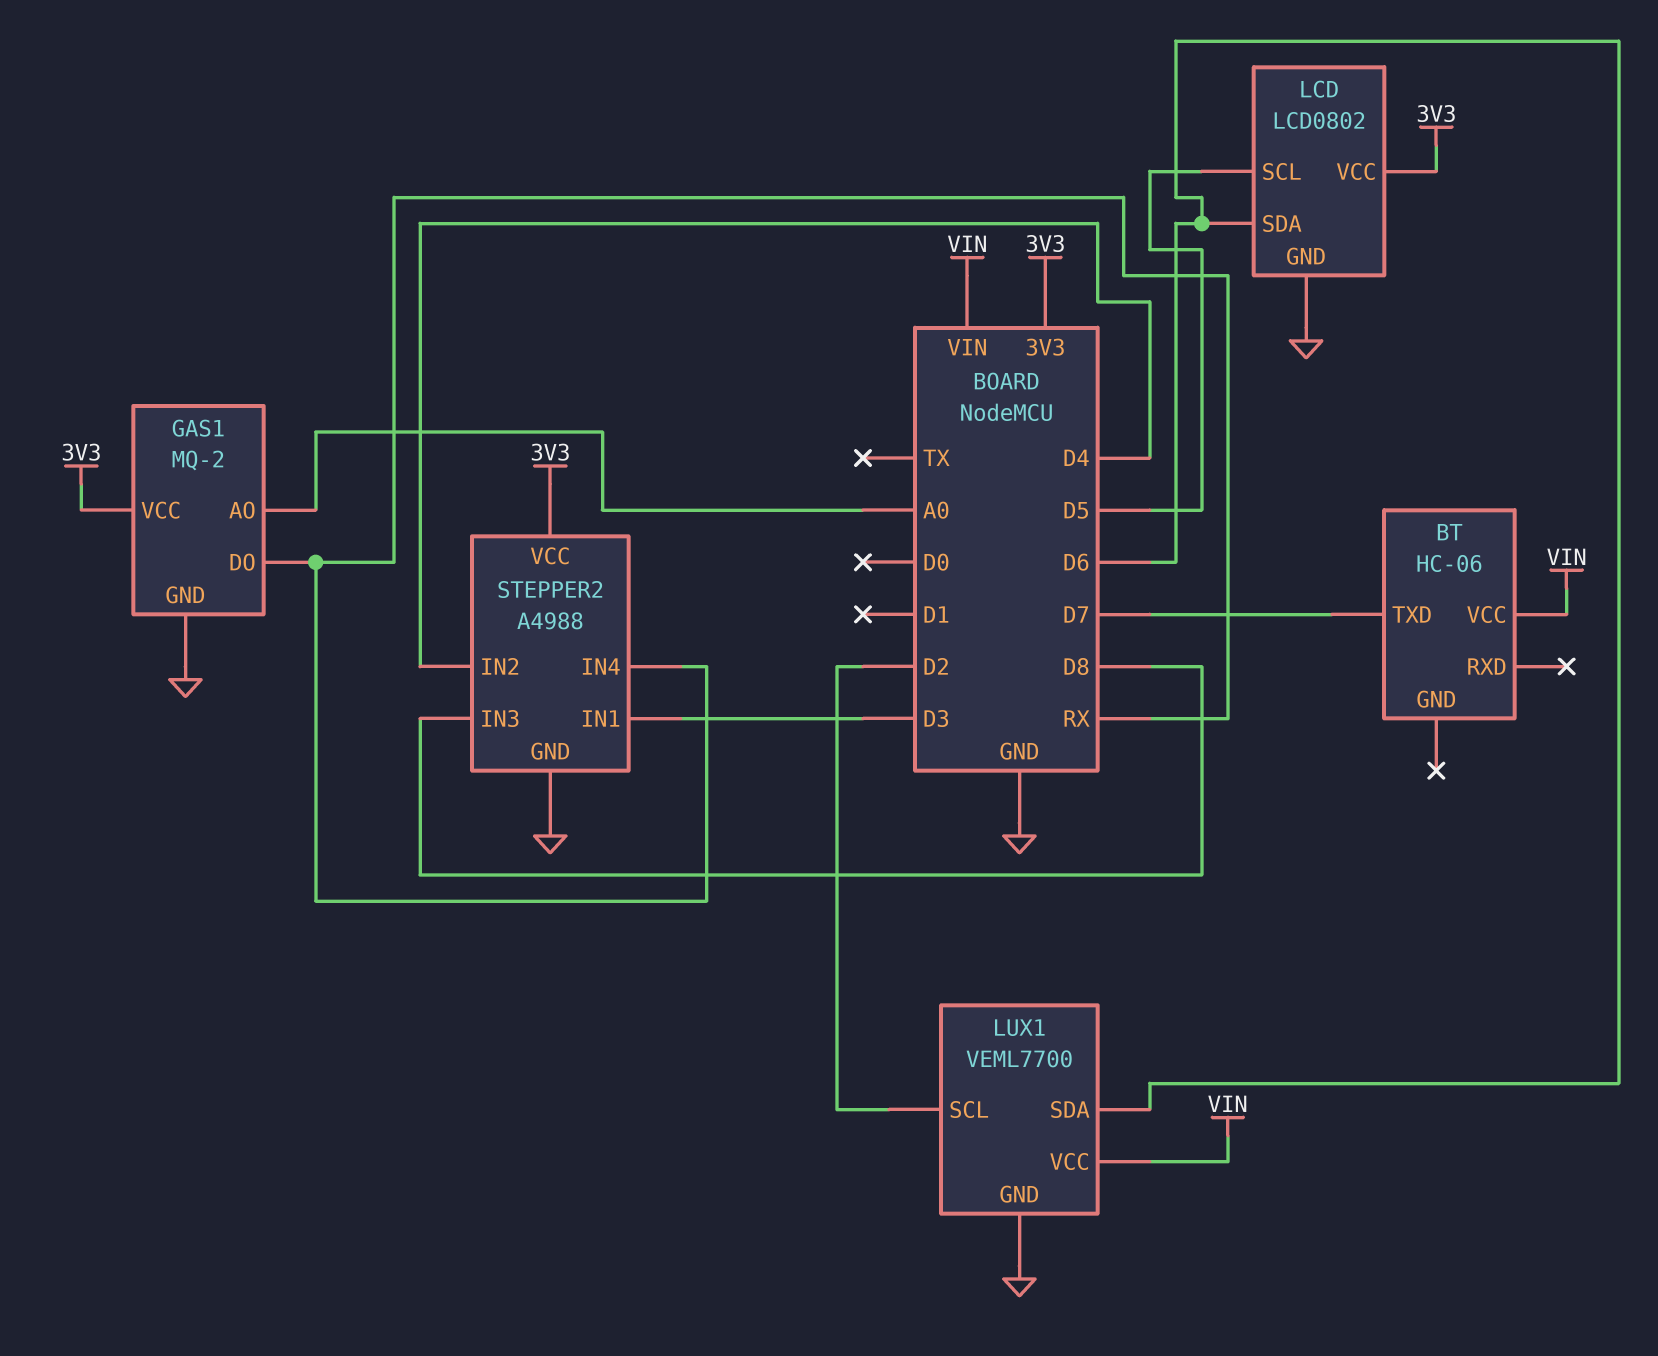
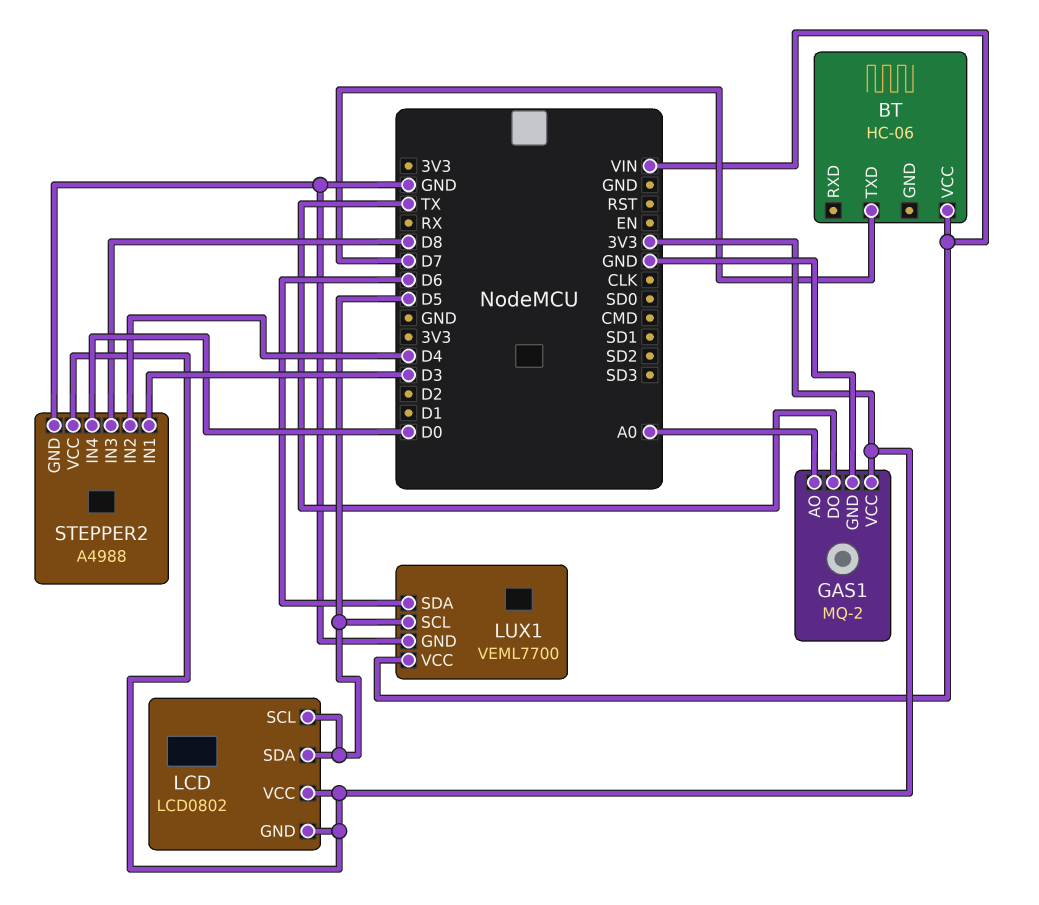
GAS1 pin DO: RX -> TX
LCD pin GND: GND -> 3V3
LCD pin SDA: D6 -> D5
LUX1 pin SCL: D2 -> D5
STEPPER2 pin IN4: RX -> D0

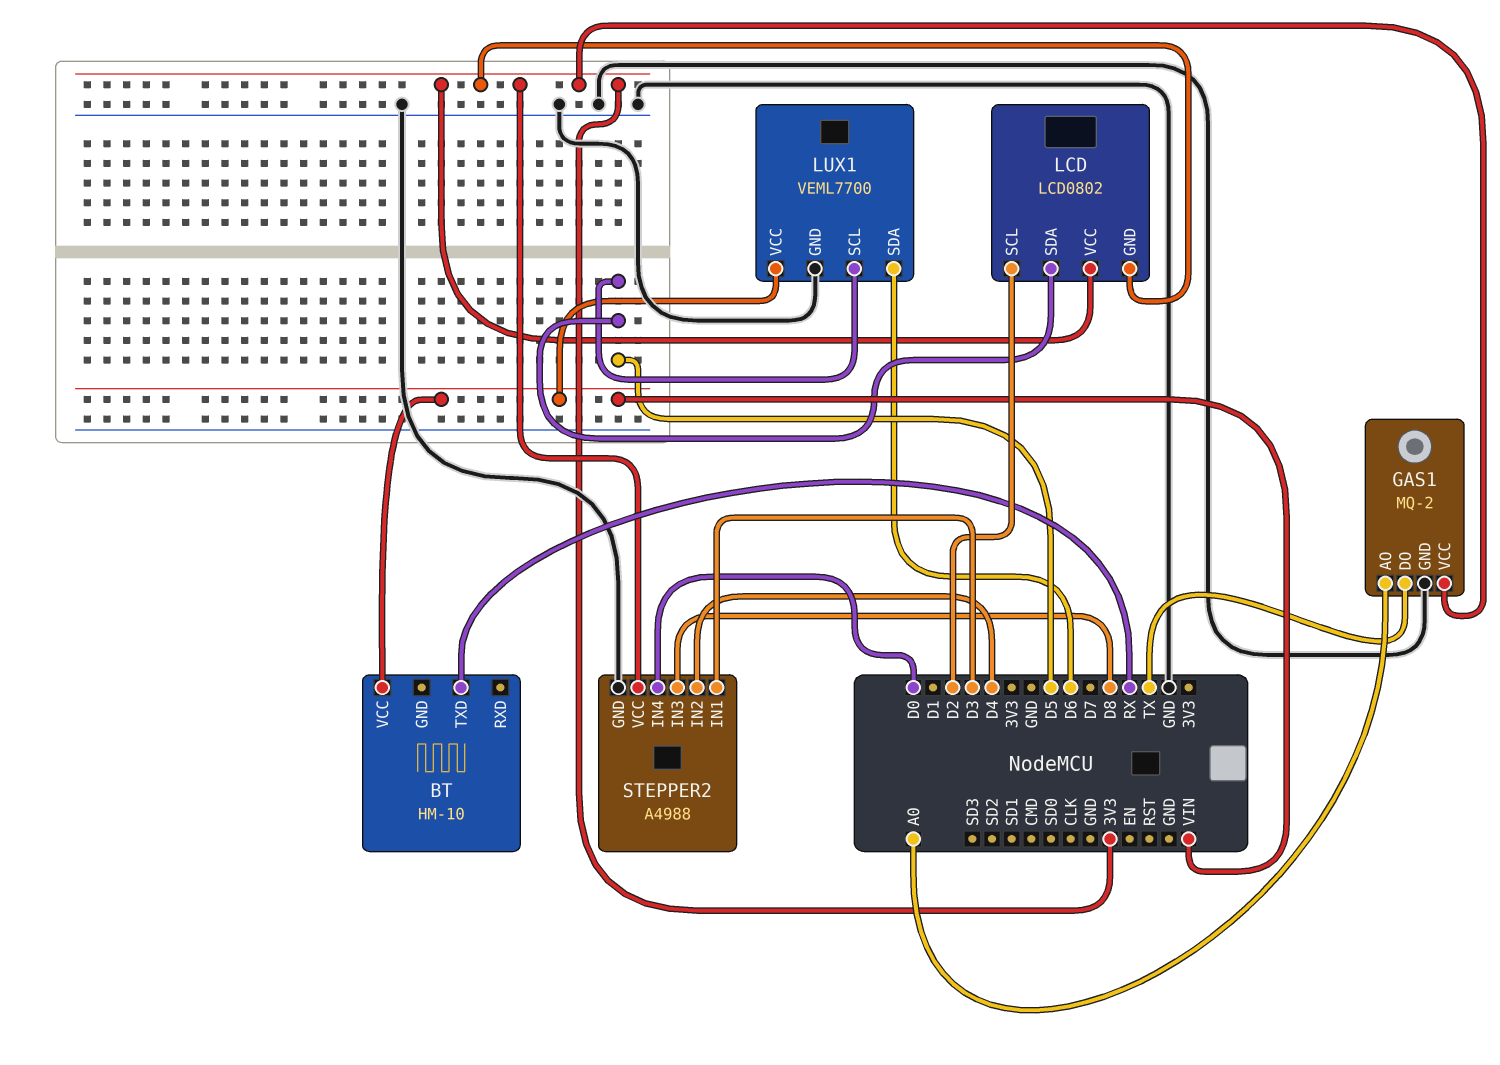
BT: HC-06 -> HM-10
BT pin TXD: D7 -> RX
LCD pin SCL: D5 -> D2

